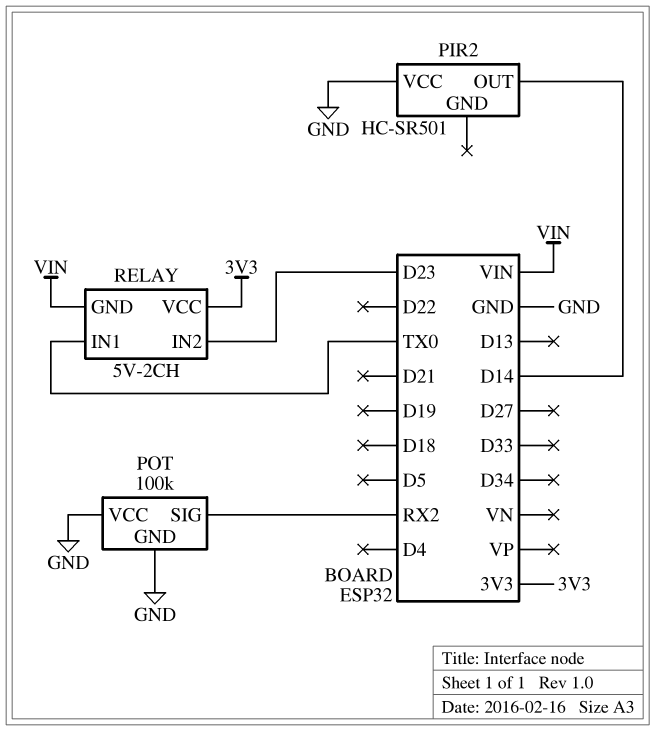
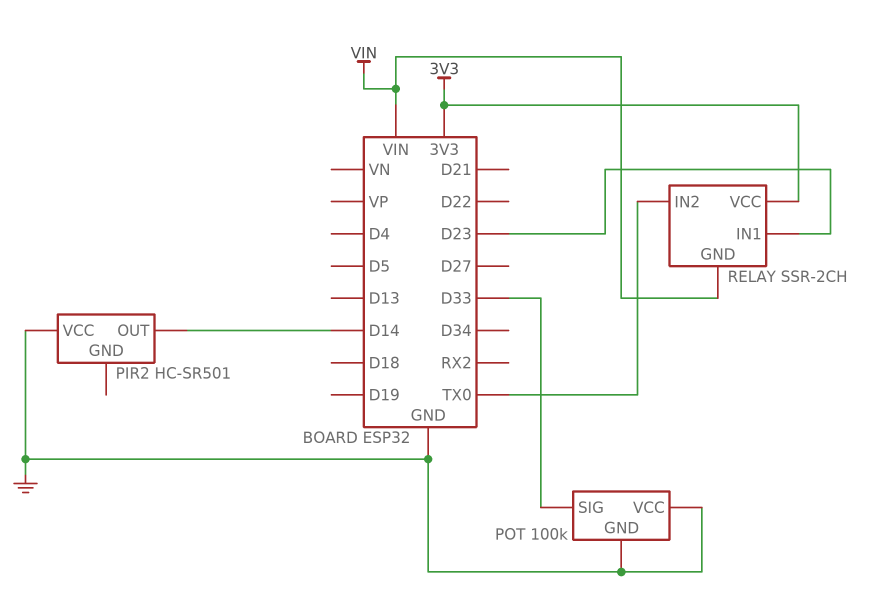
POT pin SIG: RX2 -> D33
RELAY: 5V-2CH -> SSR-2CH
RELAY pin IN1: TX0 -> D23
RELAY pin IN2: D23 -> TX0

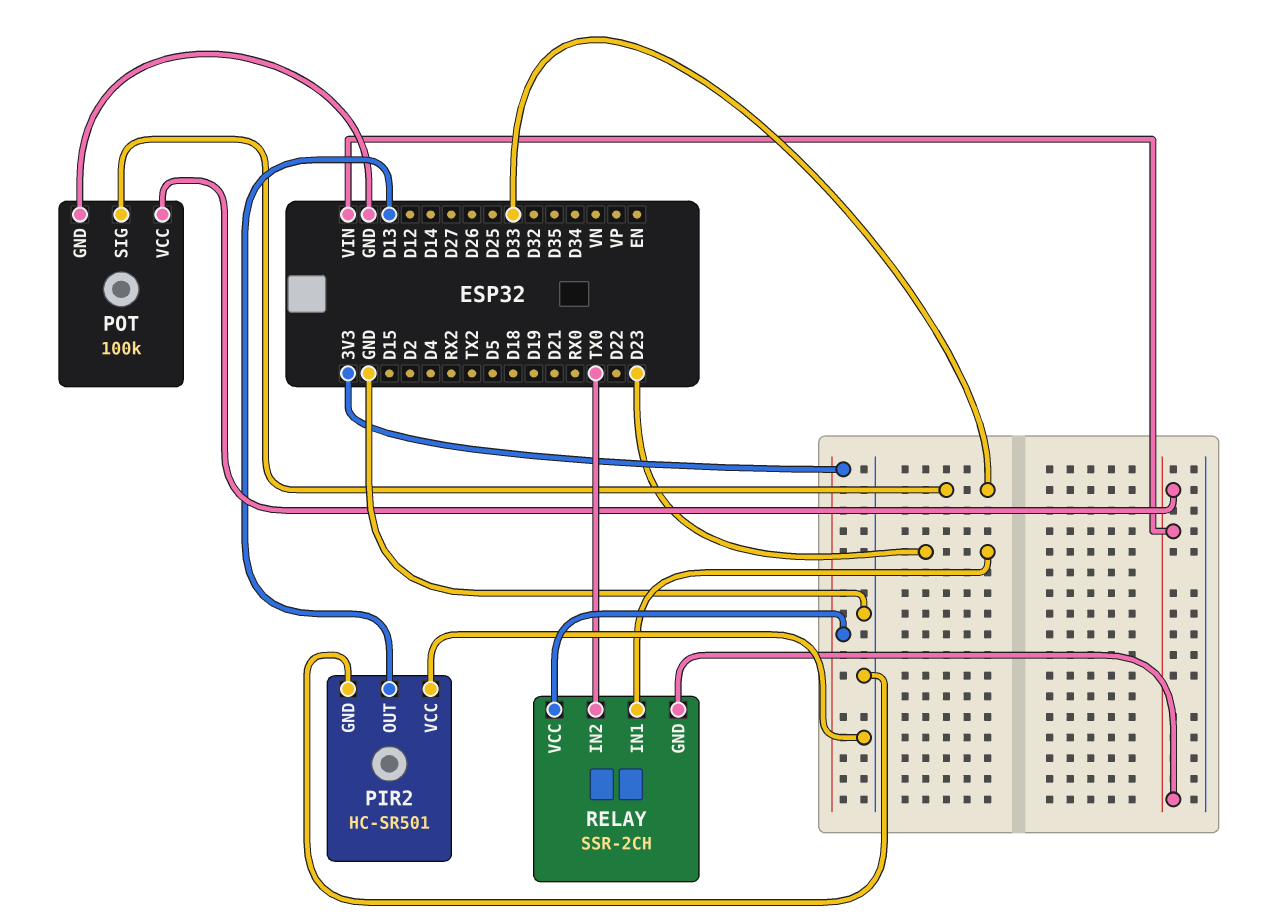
PIR2 pin GND: none -> GND
PIR2 pin OUT: D14 -> D13
POT pin VCC: GND -> VIN

